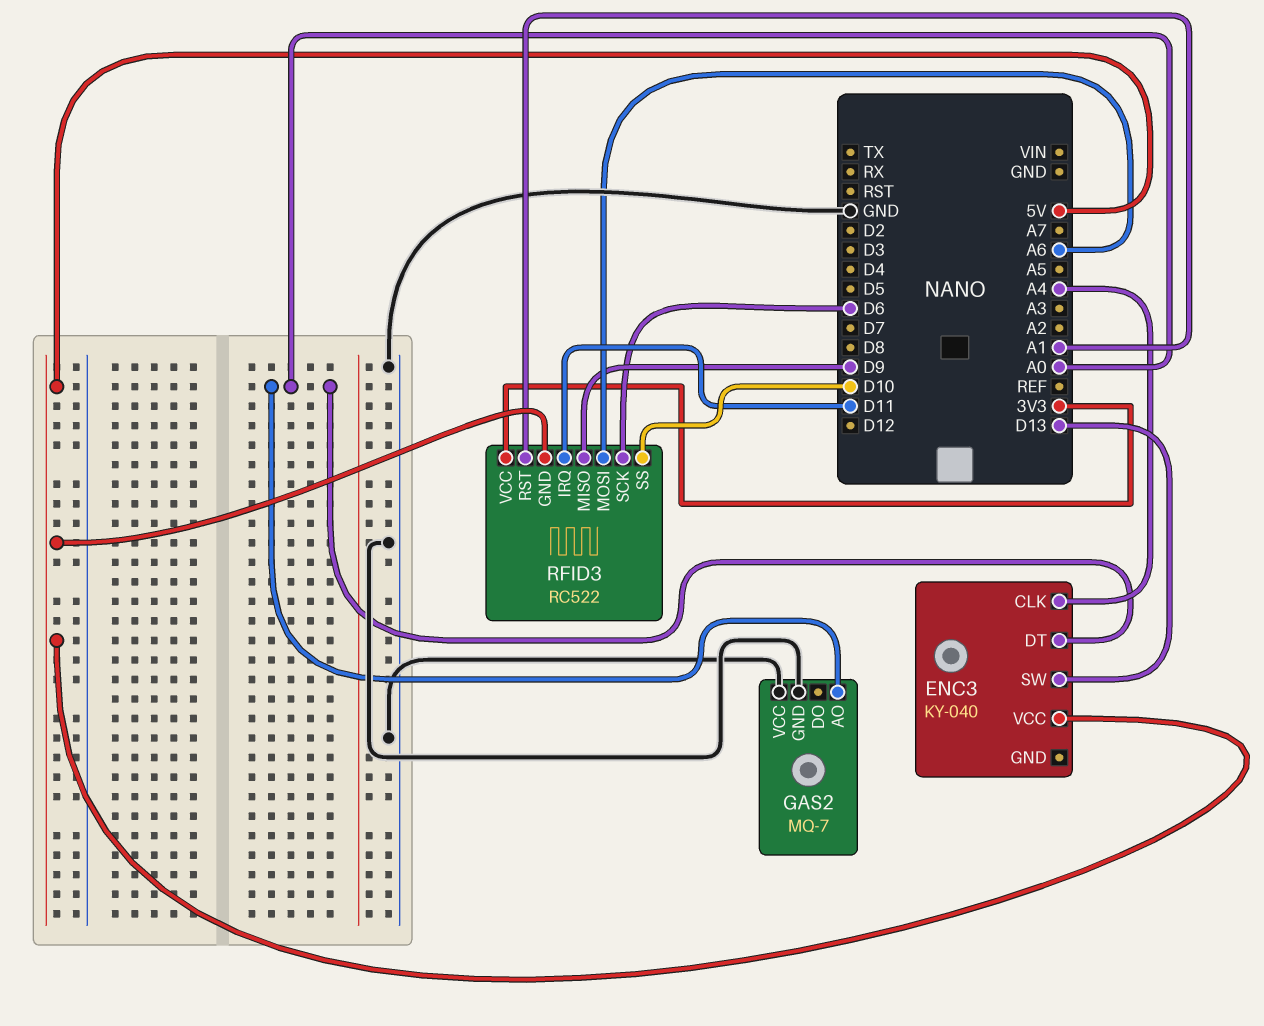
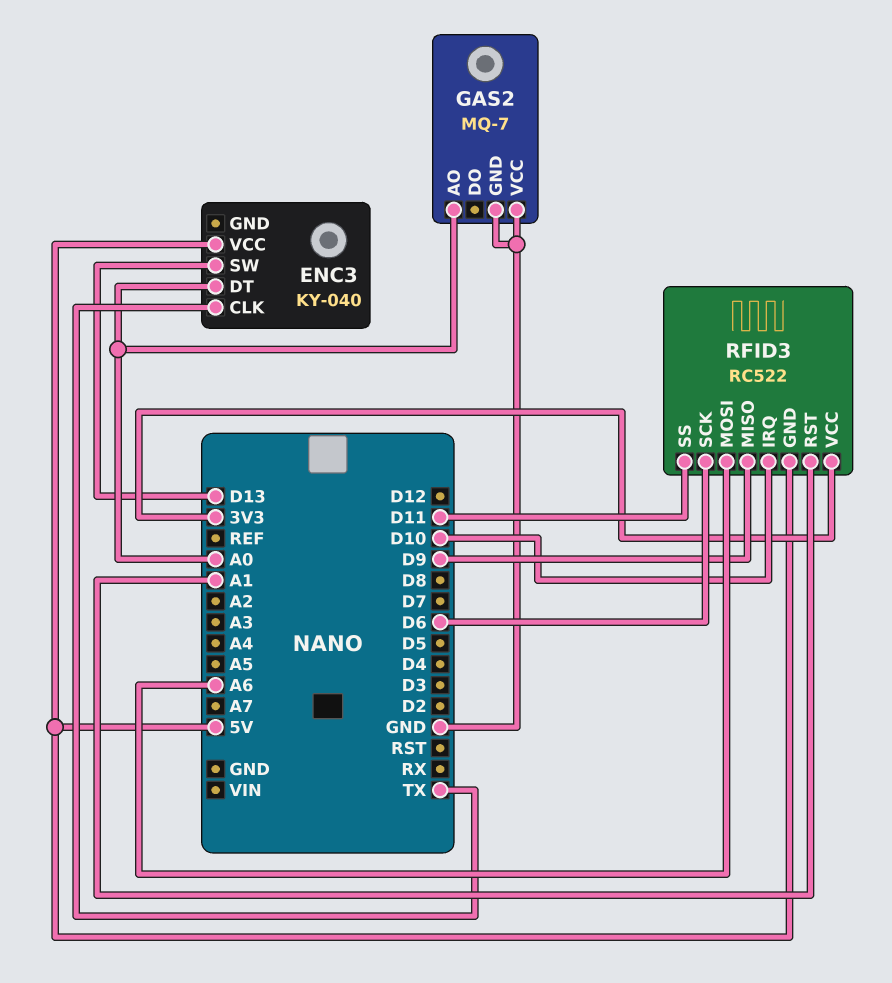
ENC3 pin CLK: A4 -> TX
RFID3 pin IRQ: D11 -> D10
RFID3 pin SS: D10 -> D11

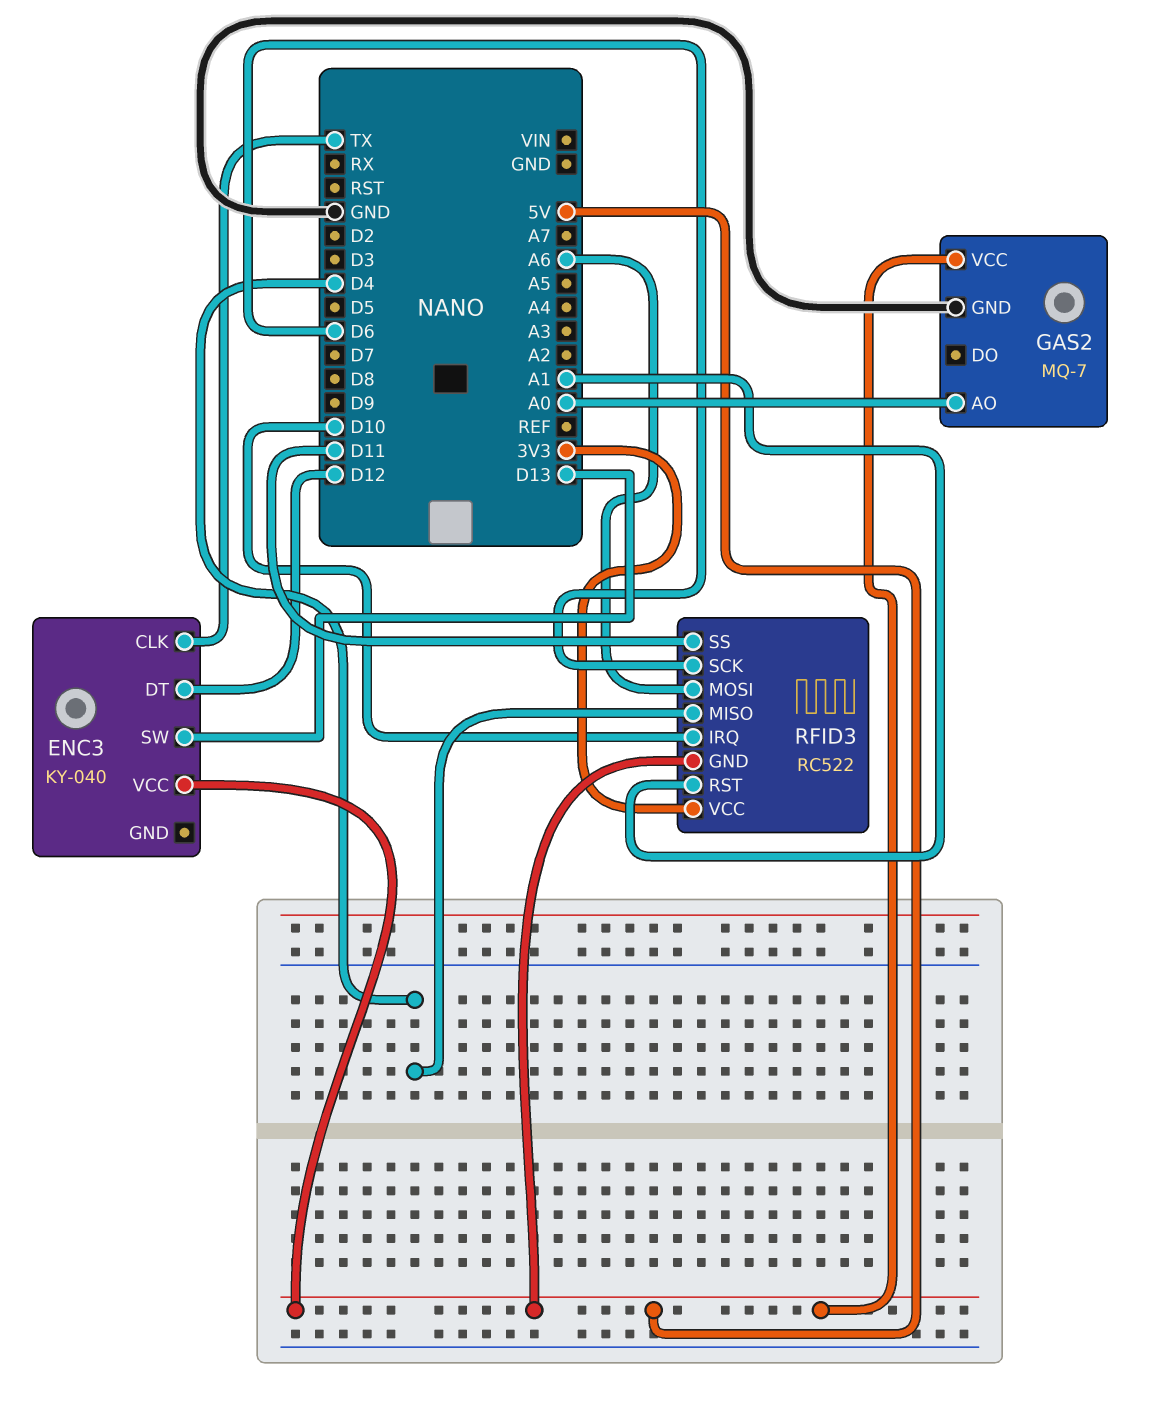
ENC3 pin DT: A0 -> D12
GAS2 pin VCC: GND -> 5V
RFID3 pin MISO: D9 -> D4

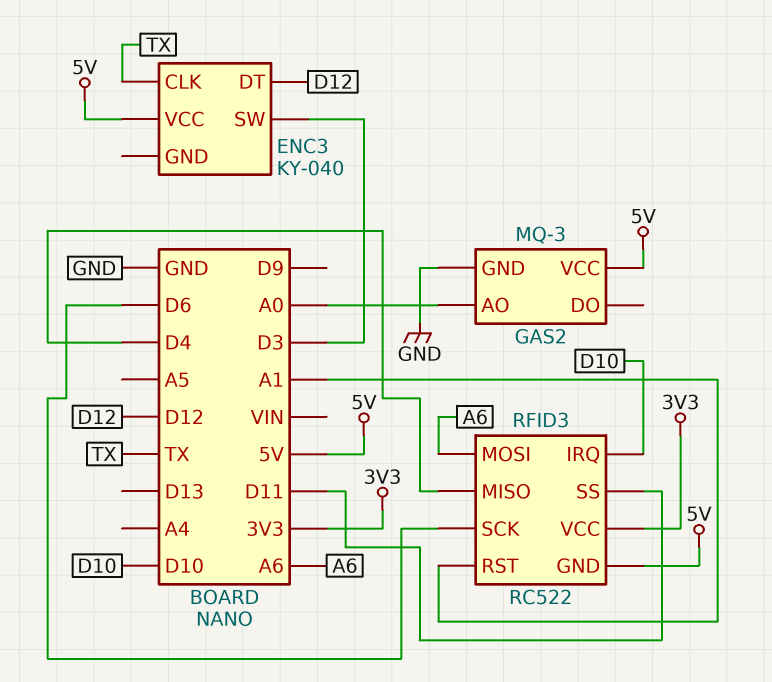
ENC3 pin SW: D13 -> D3
GAS2: MQ-7 -> MQ-3

